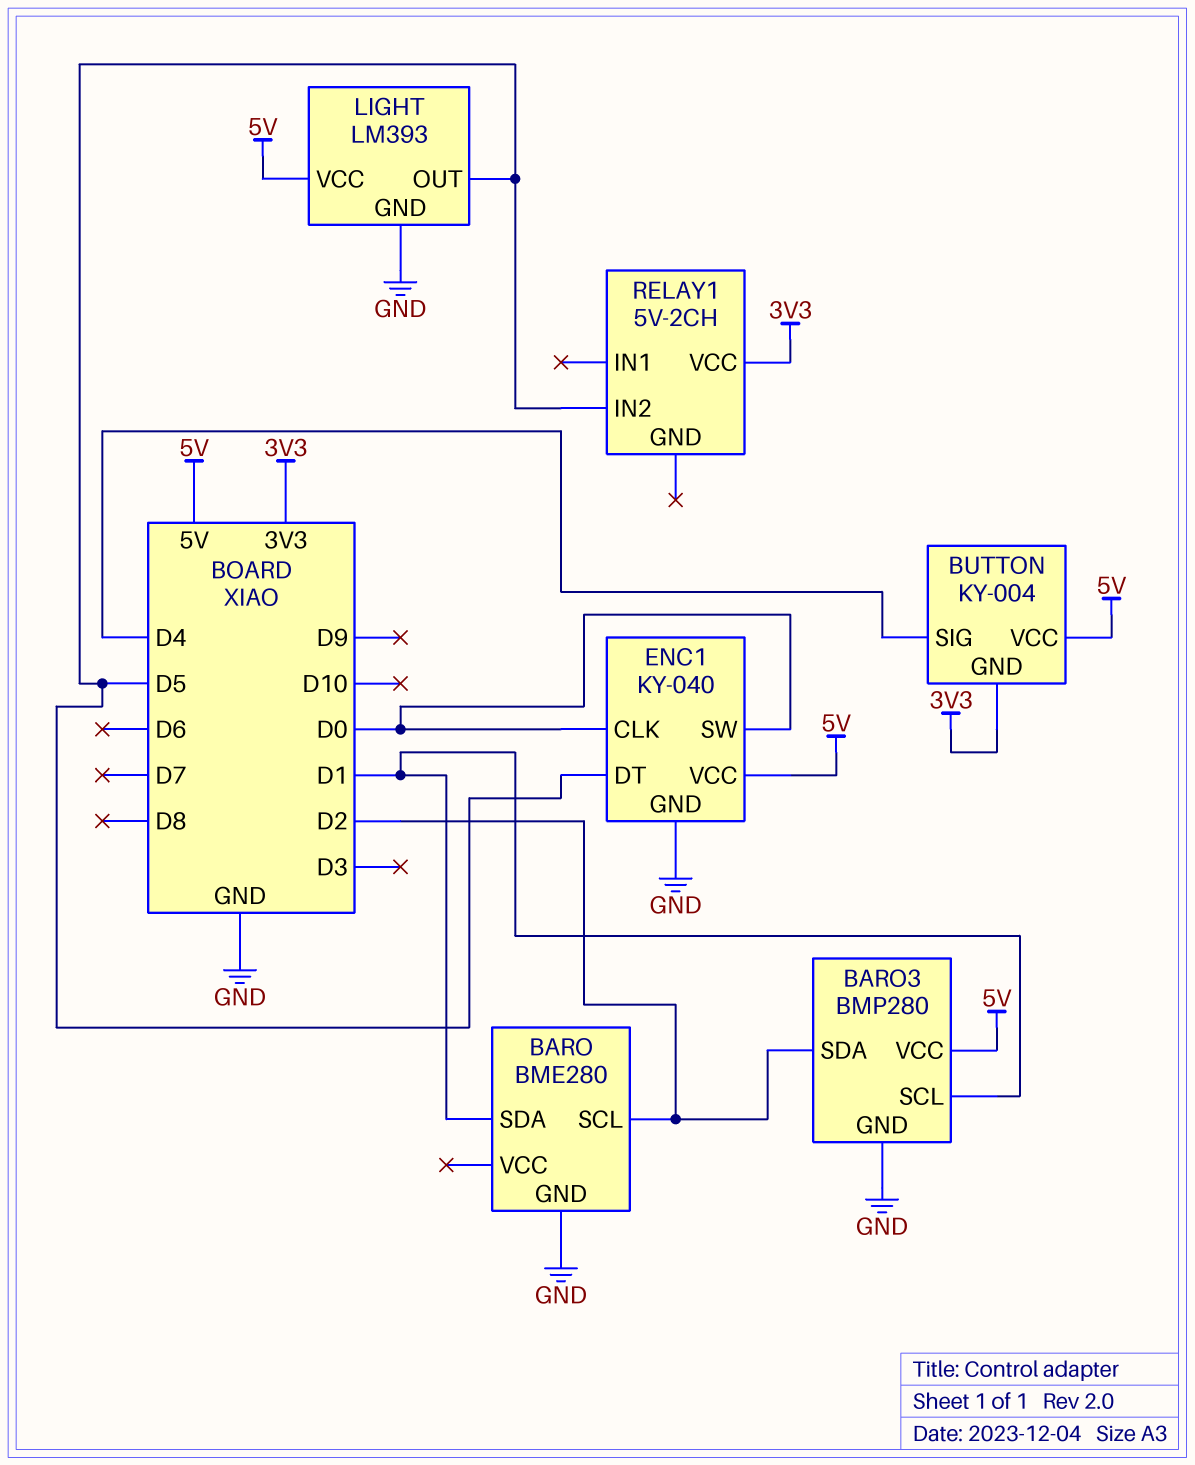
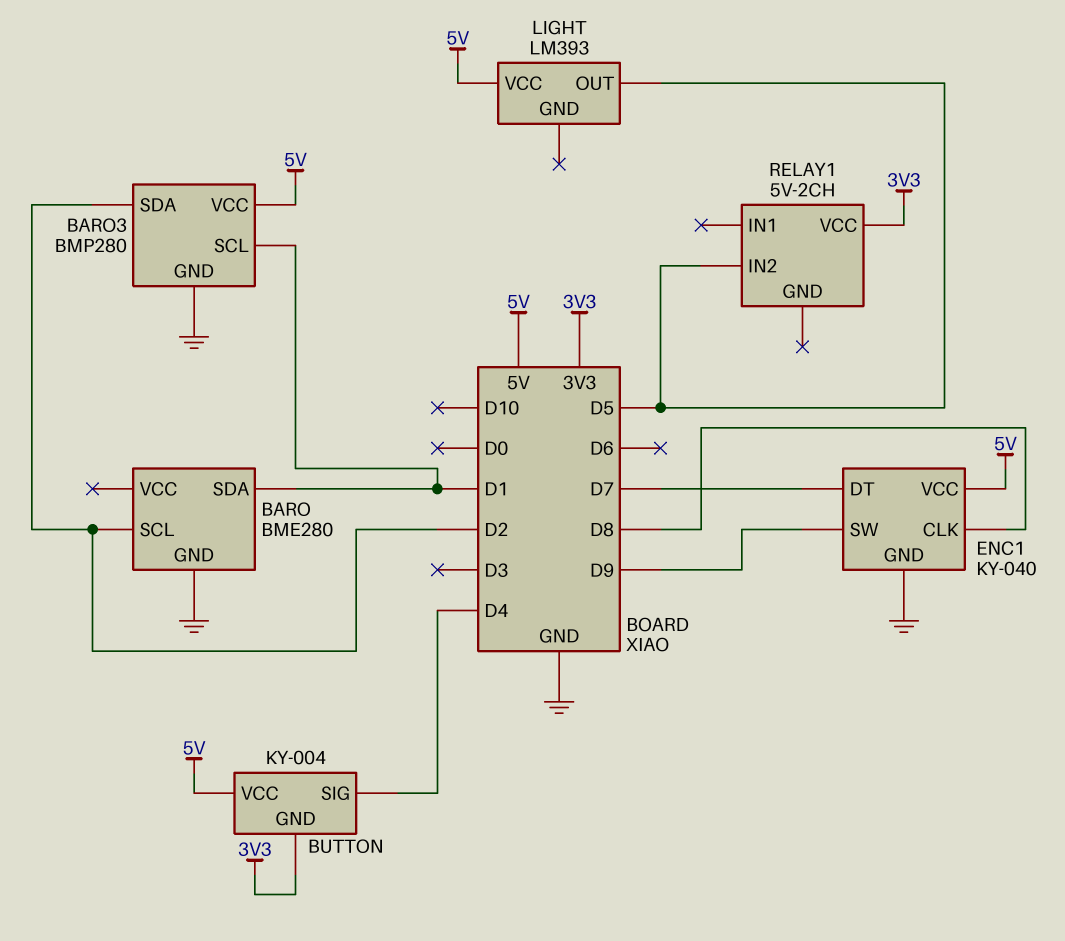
ENC1 pin CLK: D0 -> D8
ENC1 pin DT: D5 -> D7
ENC1 pin SW: D0 -> D9
LIGHT pin GND: GND -> none

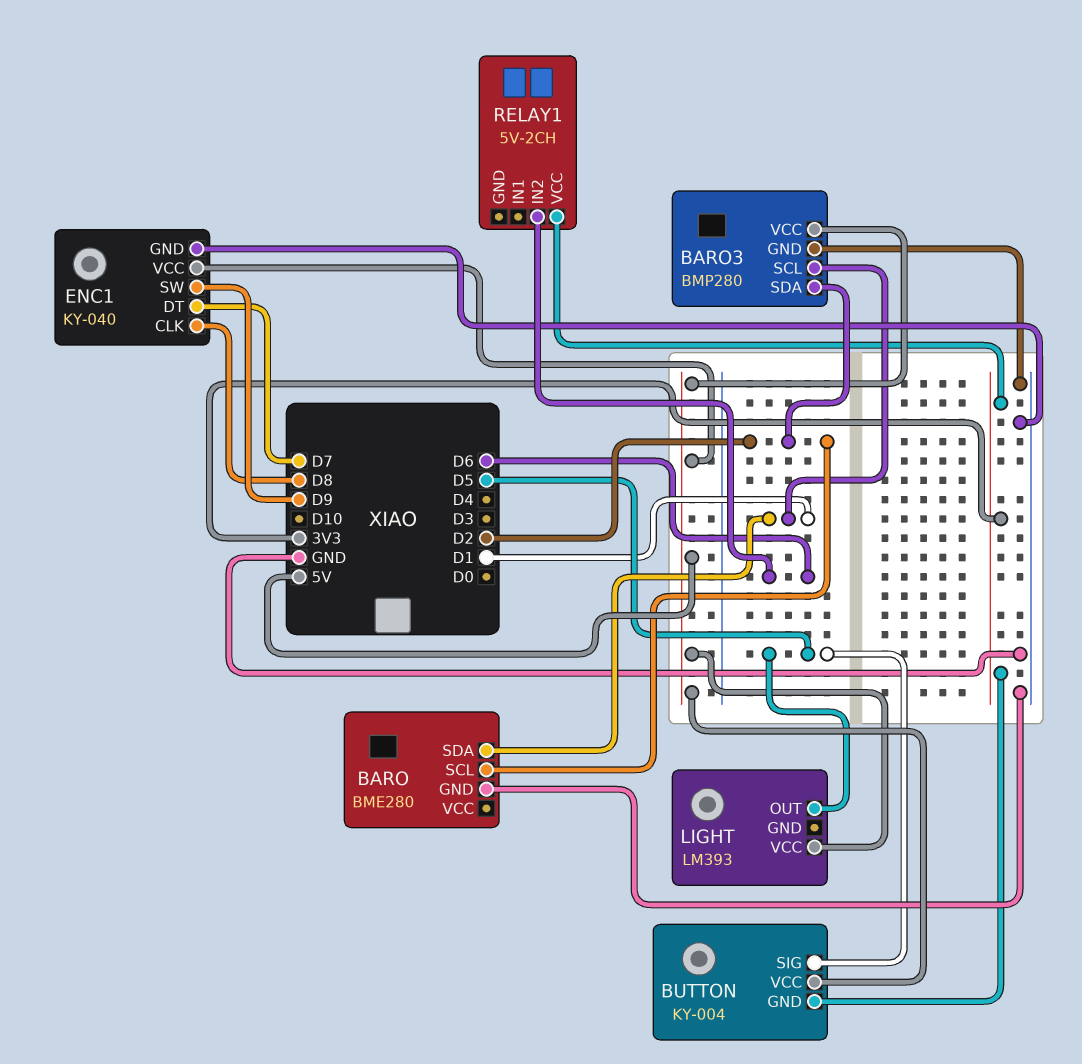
BUTTON pin SIG: D4 -> D5
RELAY1 pin IN2: D5 -> D6

